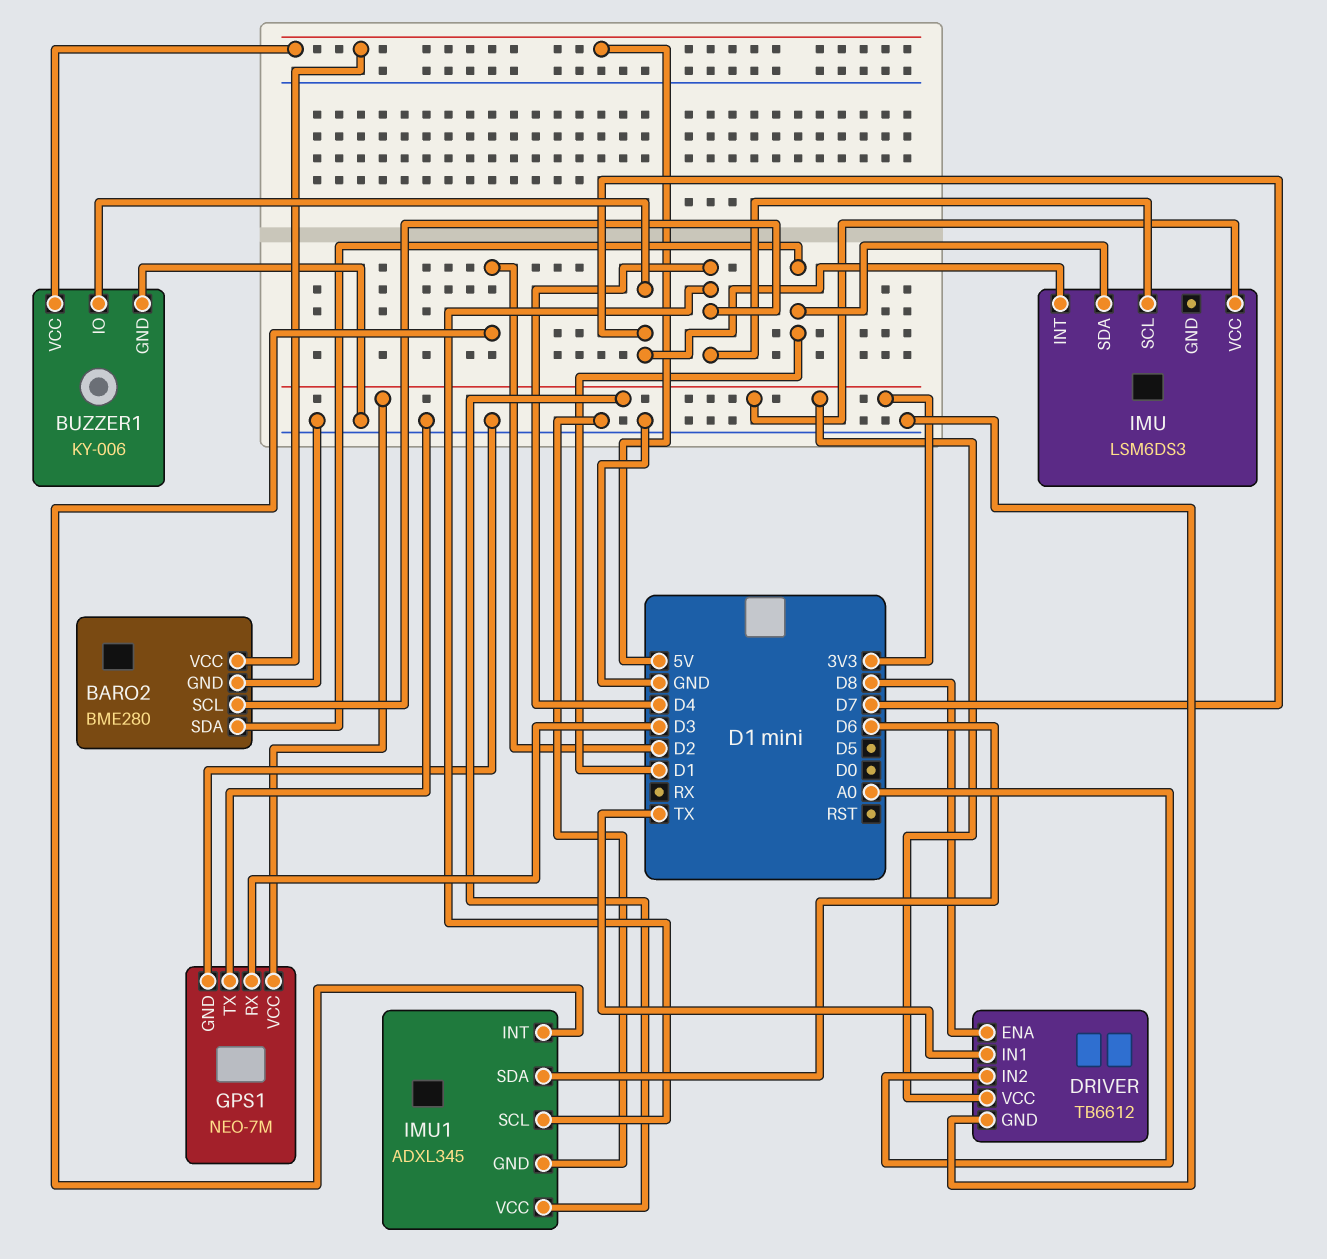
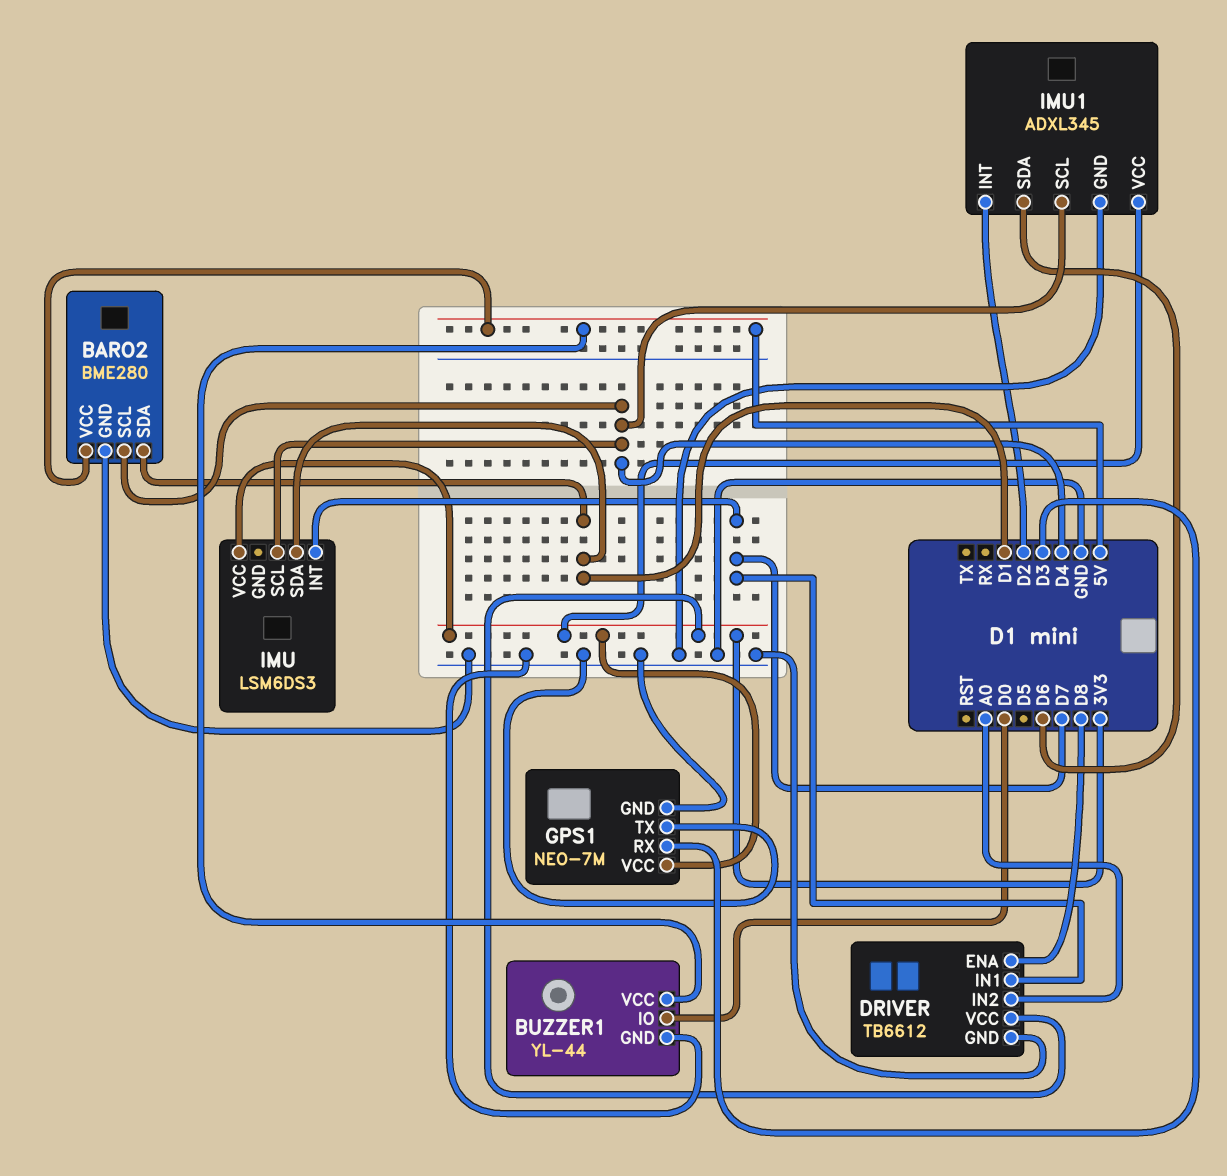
BUZZER1: KY-006 -> YL-44
BUZZER1 pin IO: D7 -> D0
DRIVER pin IN1: TX -> D7

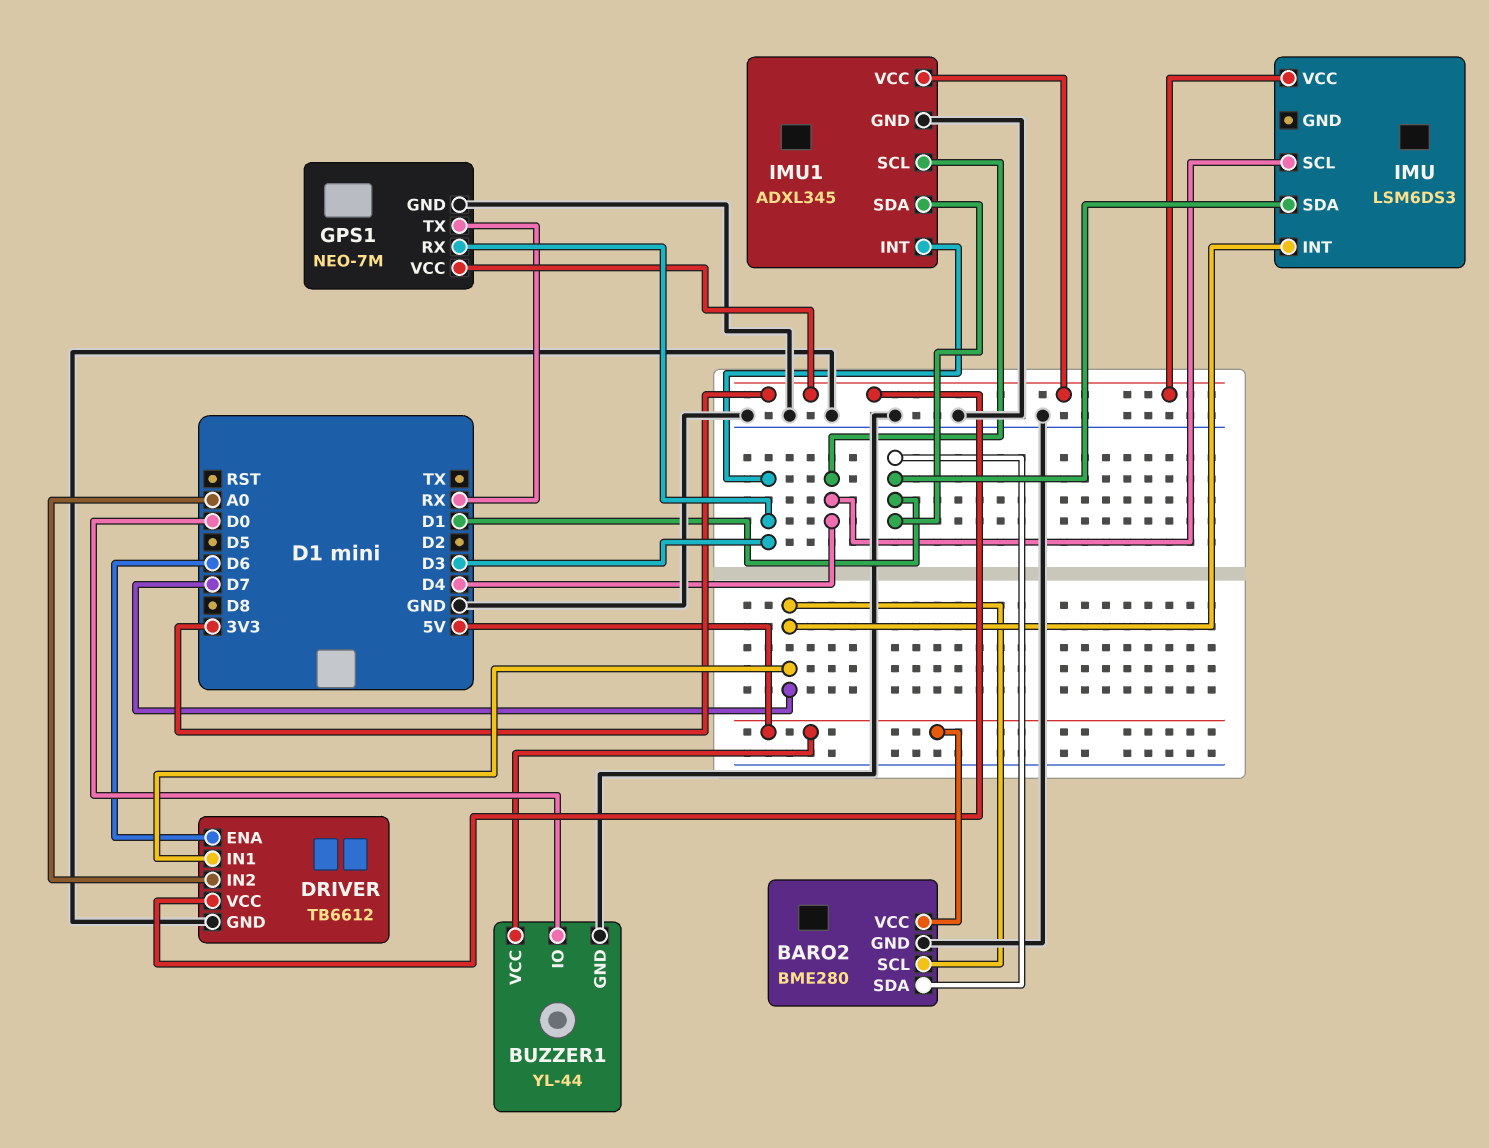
BARO2 pin SCL: D4 -> D7
DRIVER pin ENA: D8 -> D6
GPS1 pin TX: GND -> RX
IMU1 pin INT: D2 -> D3
IMU1 pin SDA: D6 -> D1

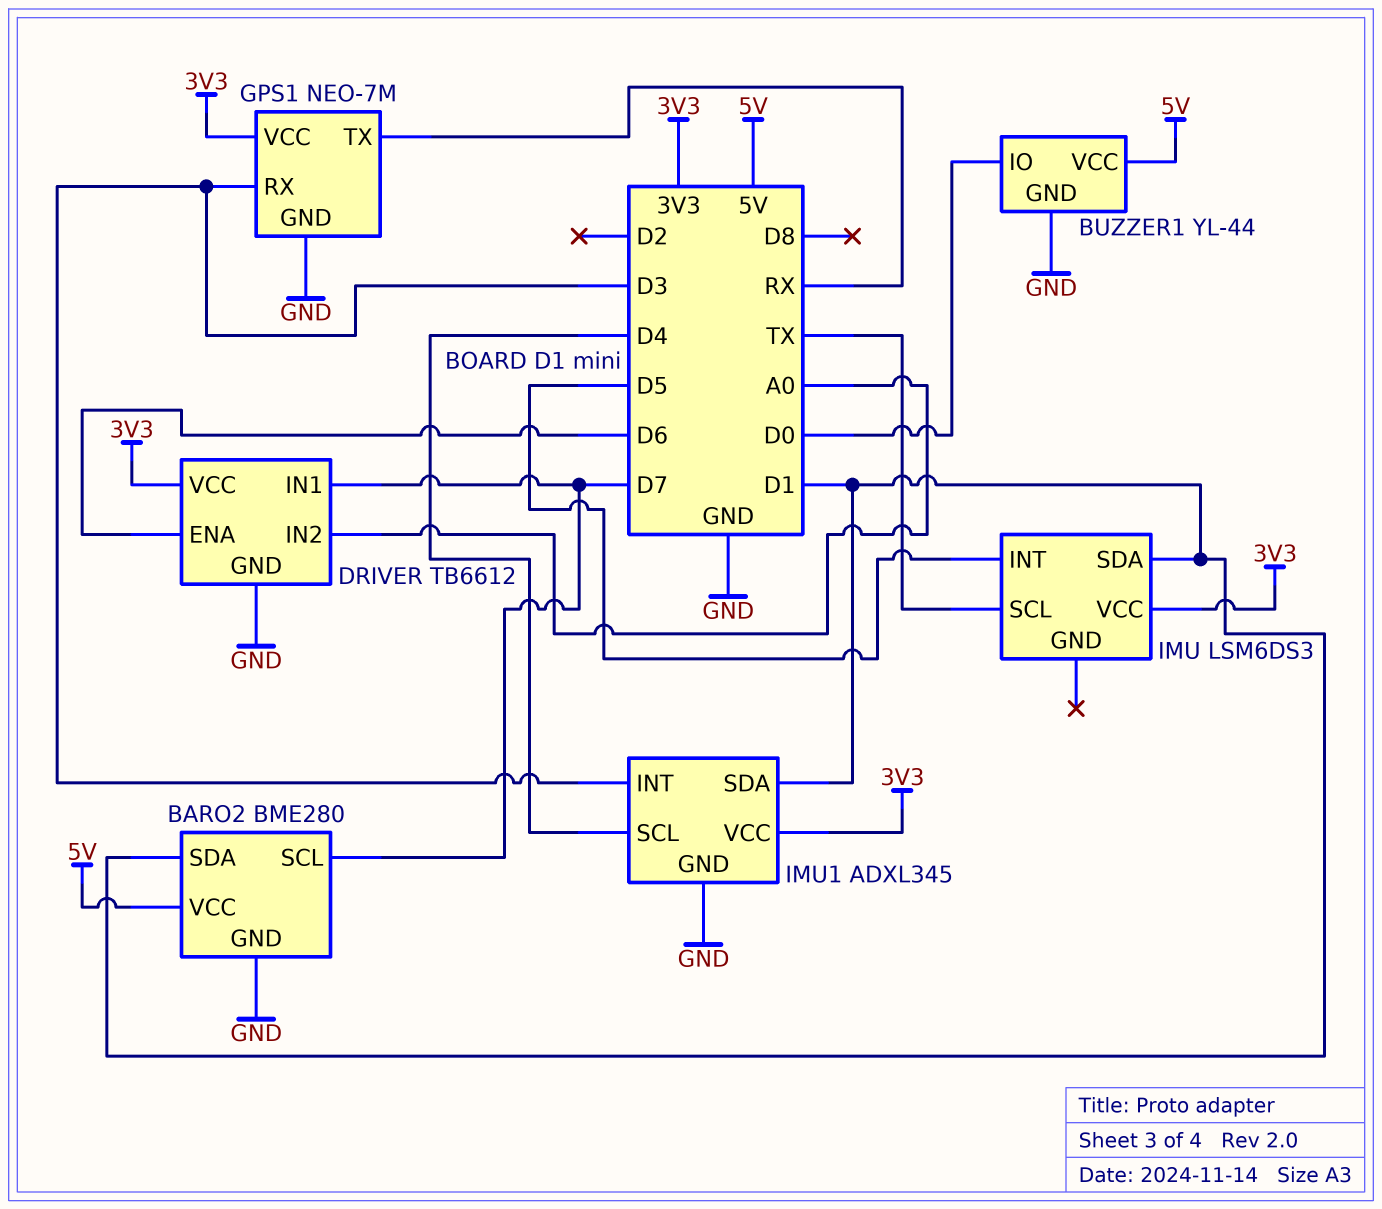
IMU pin INT: D7 -> D5
IMU pin SCL: D4 -> TX

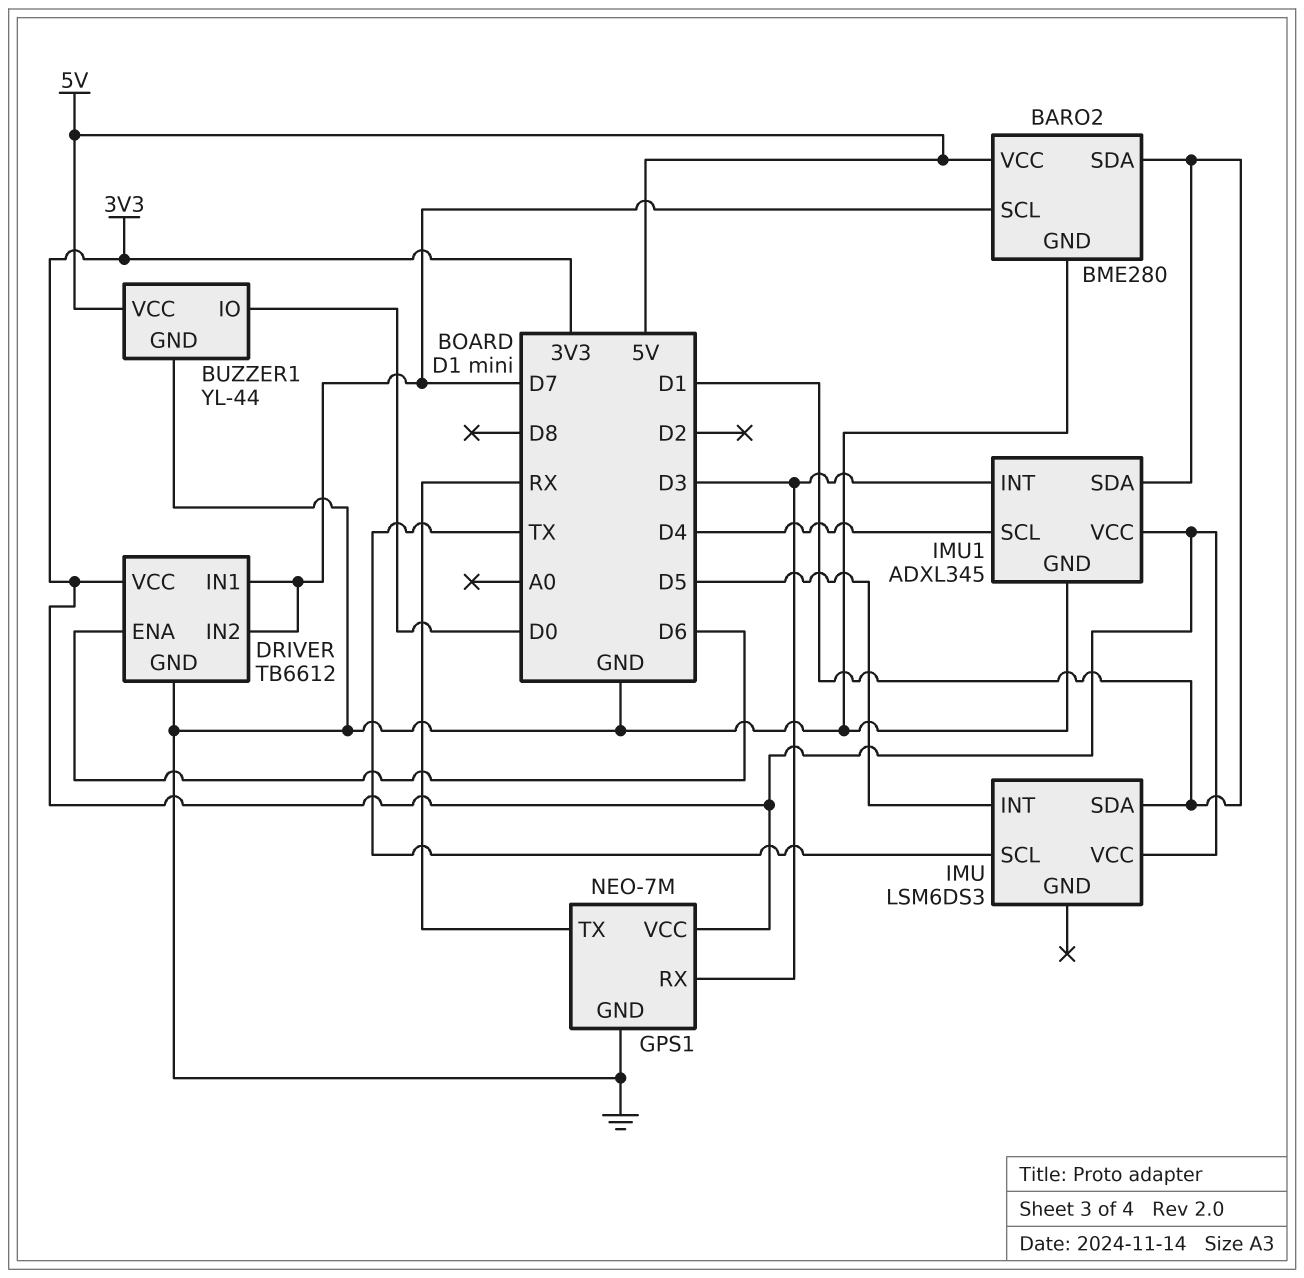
DRIVER pin IN2: A0 -> D7

